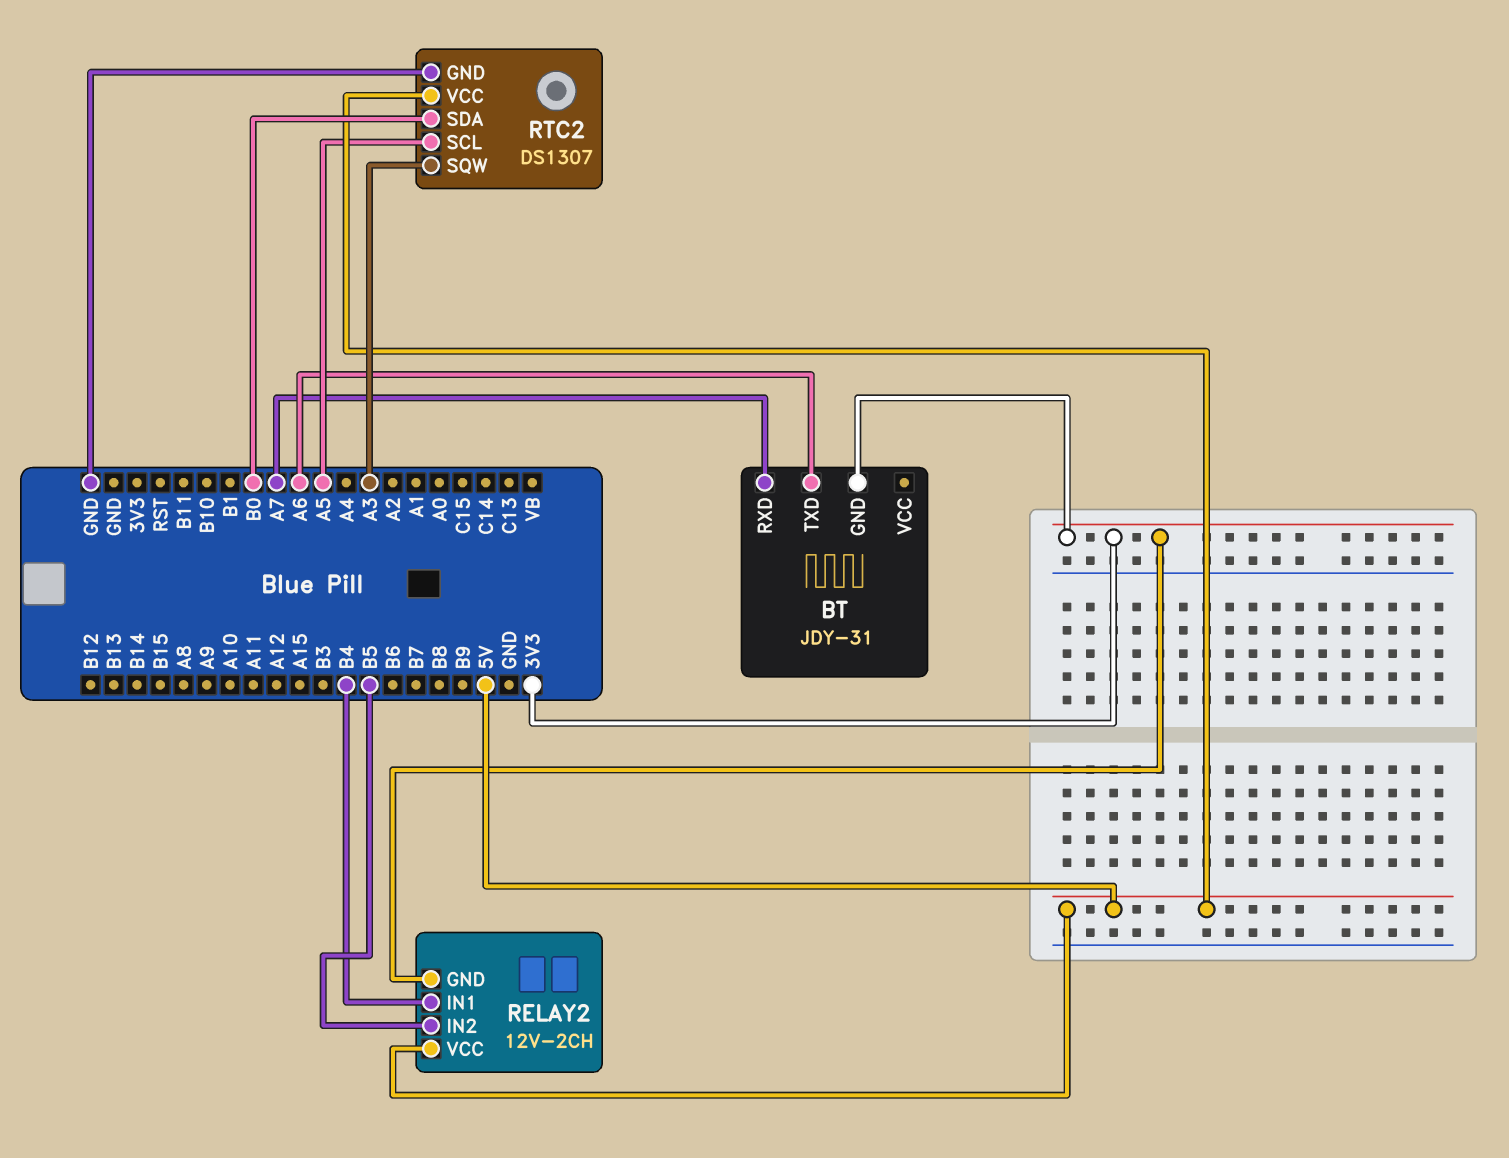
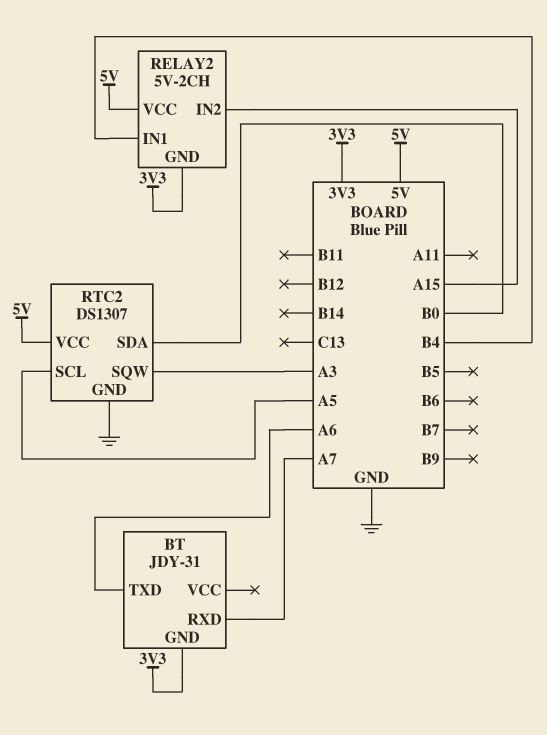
RELAY2: 12V-2CH -> 5V-2CH
RELAY2 pin IN2: B5 -> A15

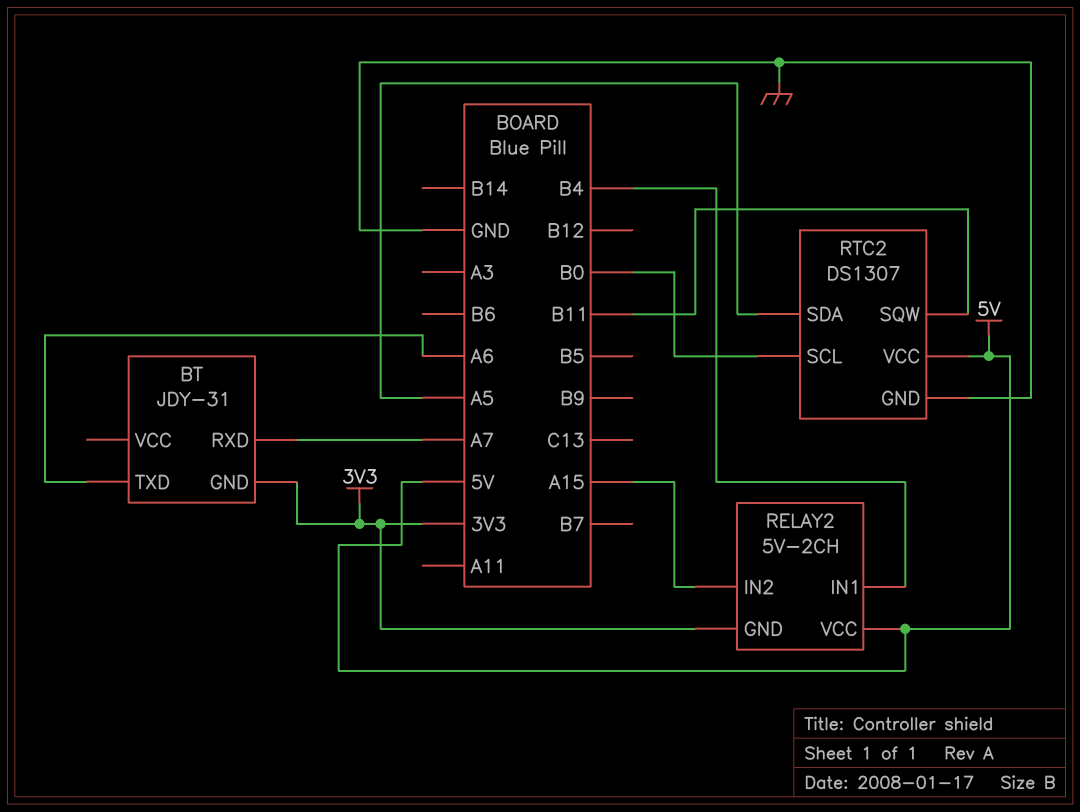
RTC2 pin SCL: A5 -> B0
RTC2 pin SDA: B0 -> A5
RTC2 pin SQW: A3 -> B11

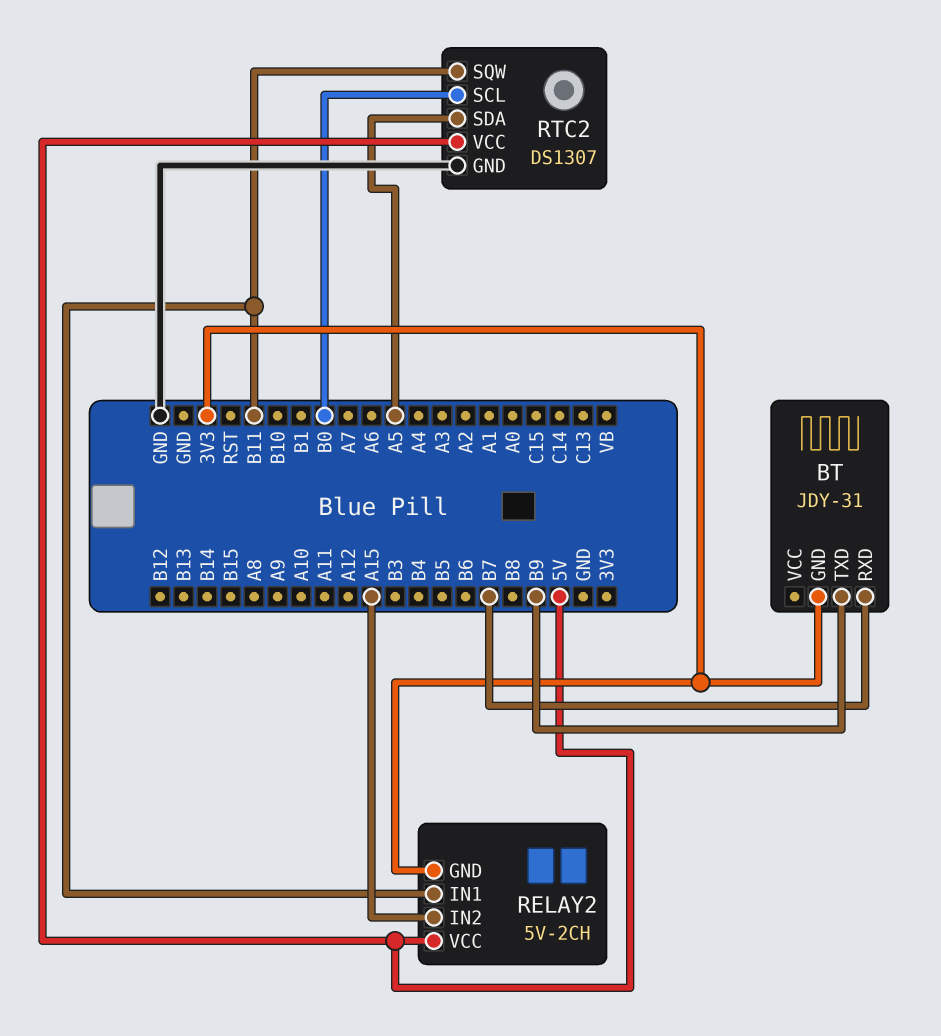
BT pin RXD: A7 -> B7
BT pin TXD: A6 -> B9
RELAY2 pin IN1: B4 -> B11

